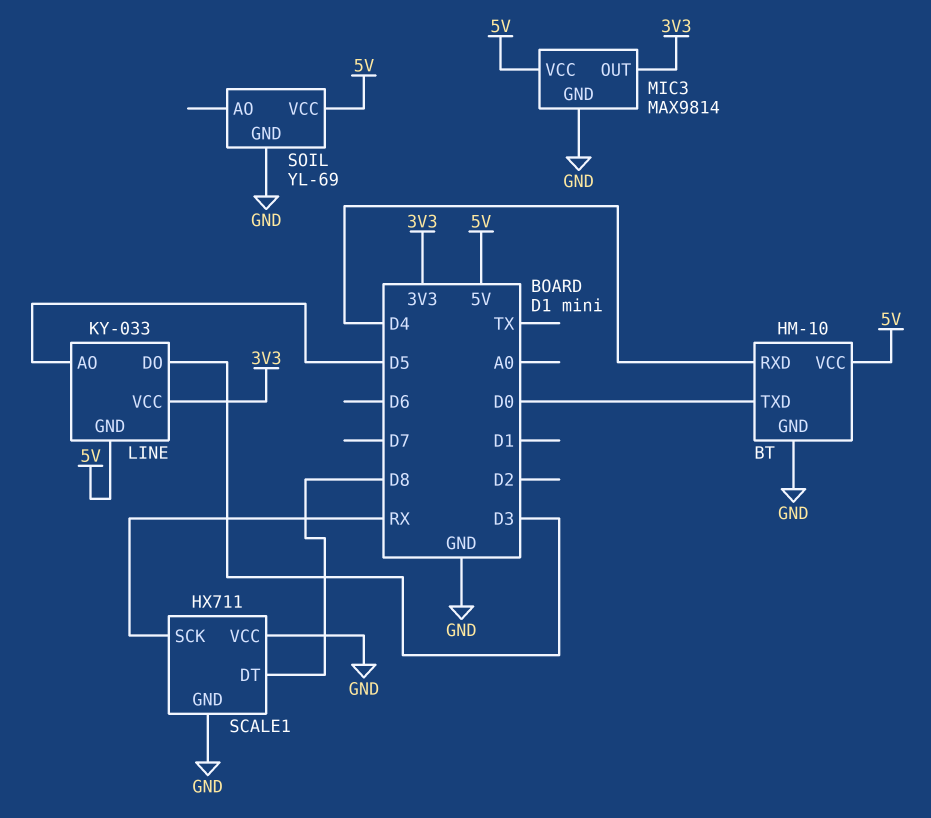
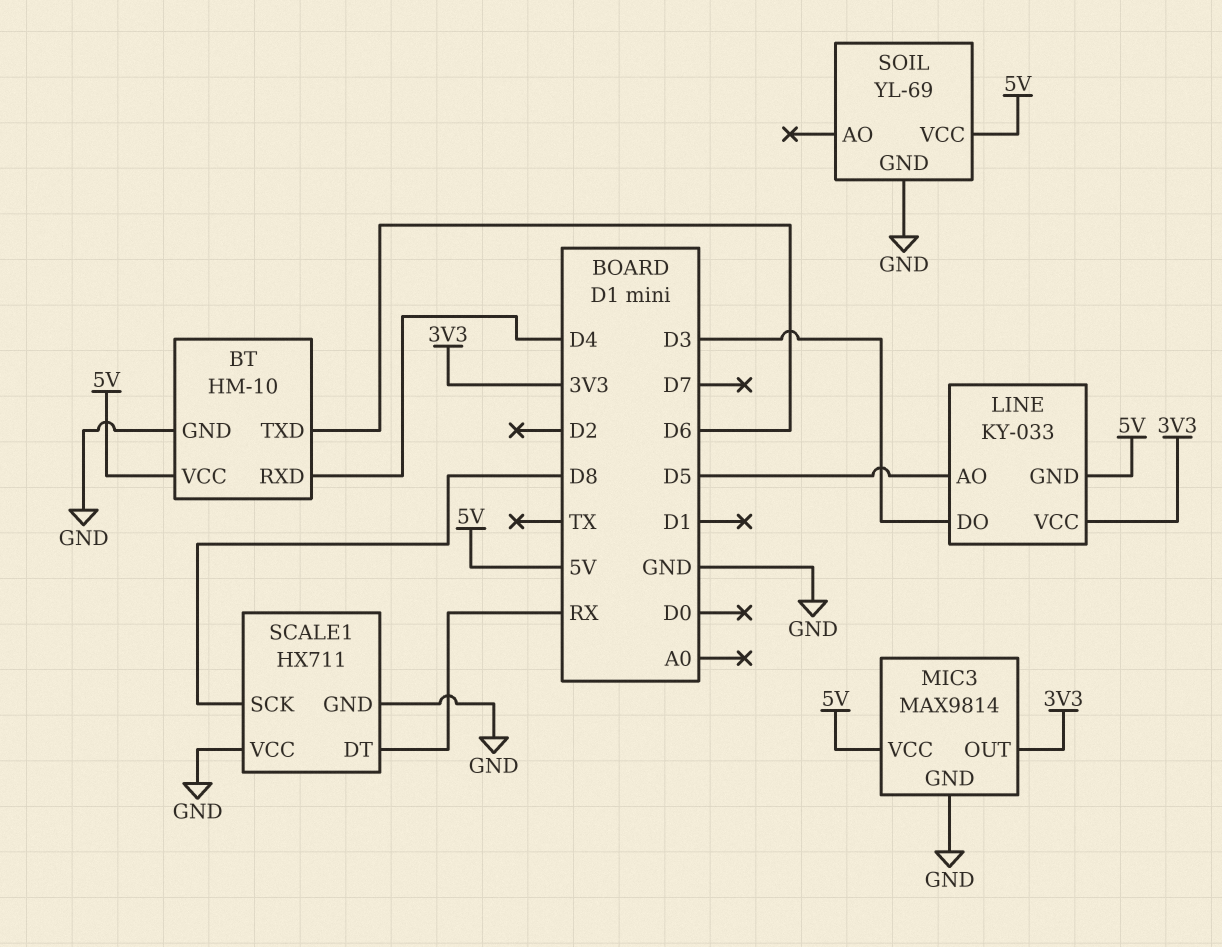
BT pin TXD: D0 -> D6
SCALE1 pin DT: D8 -> RX
SCALE1 pin SCK: RX -> D8

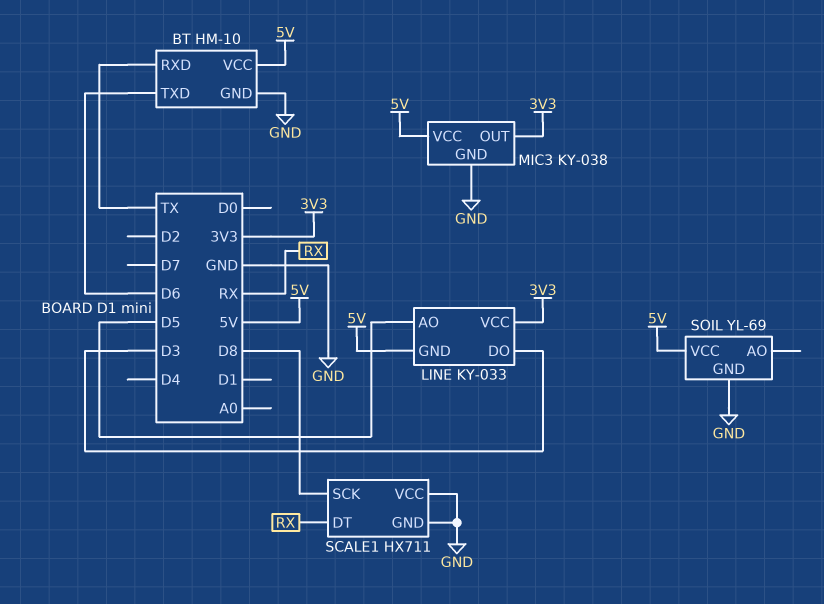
BT pin RXD: D4 -> TX
MIC3: MAX9814 -> KY-038

